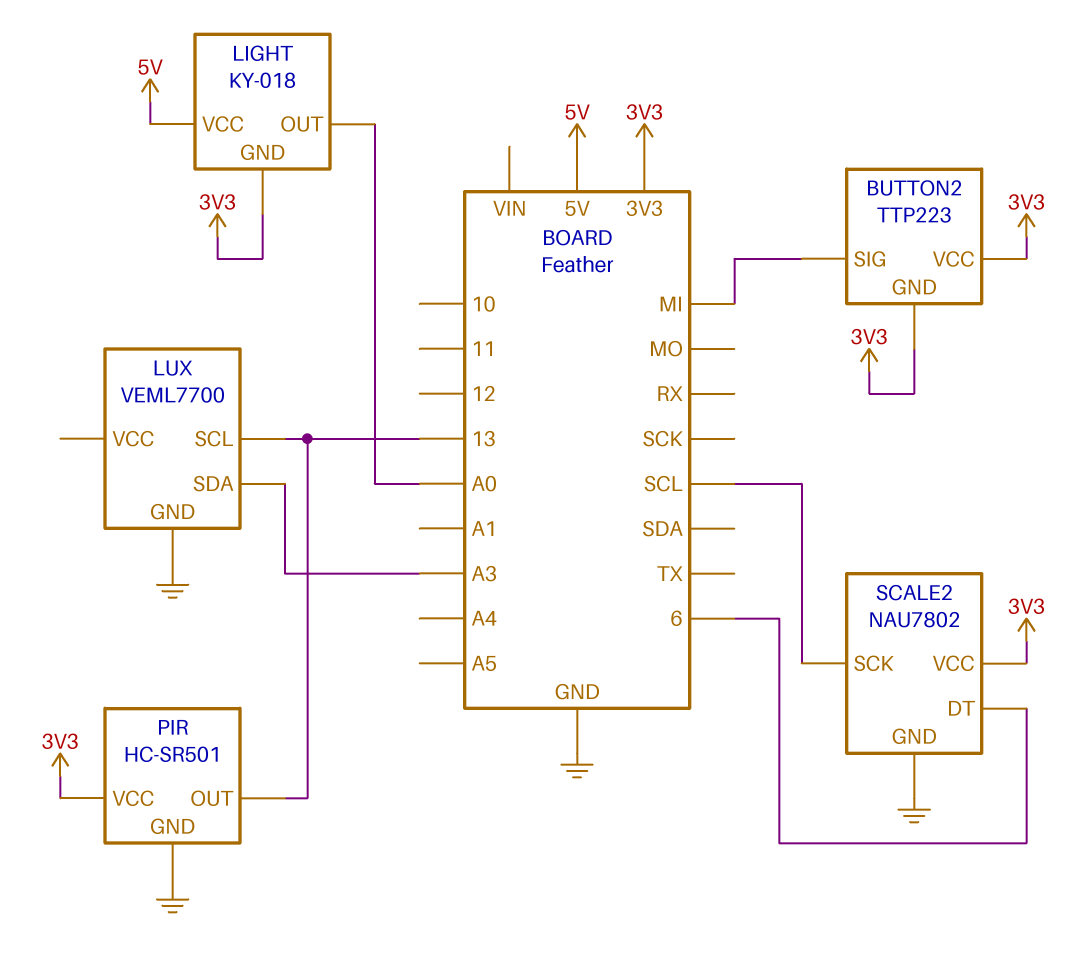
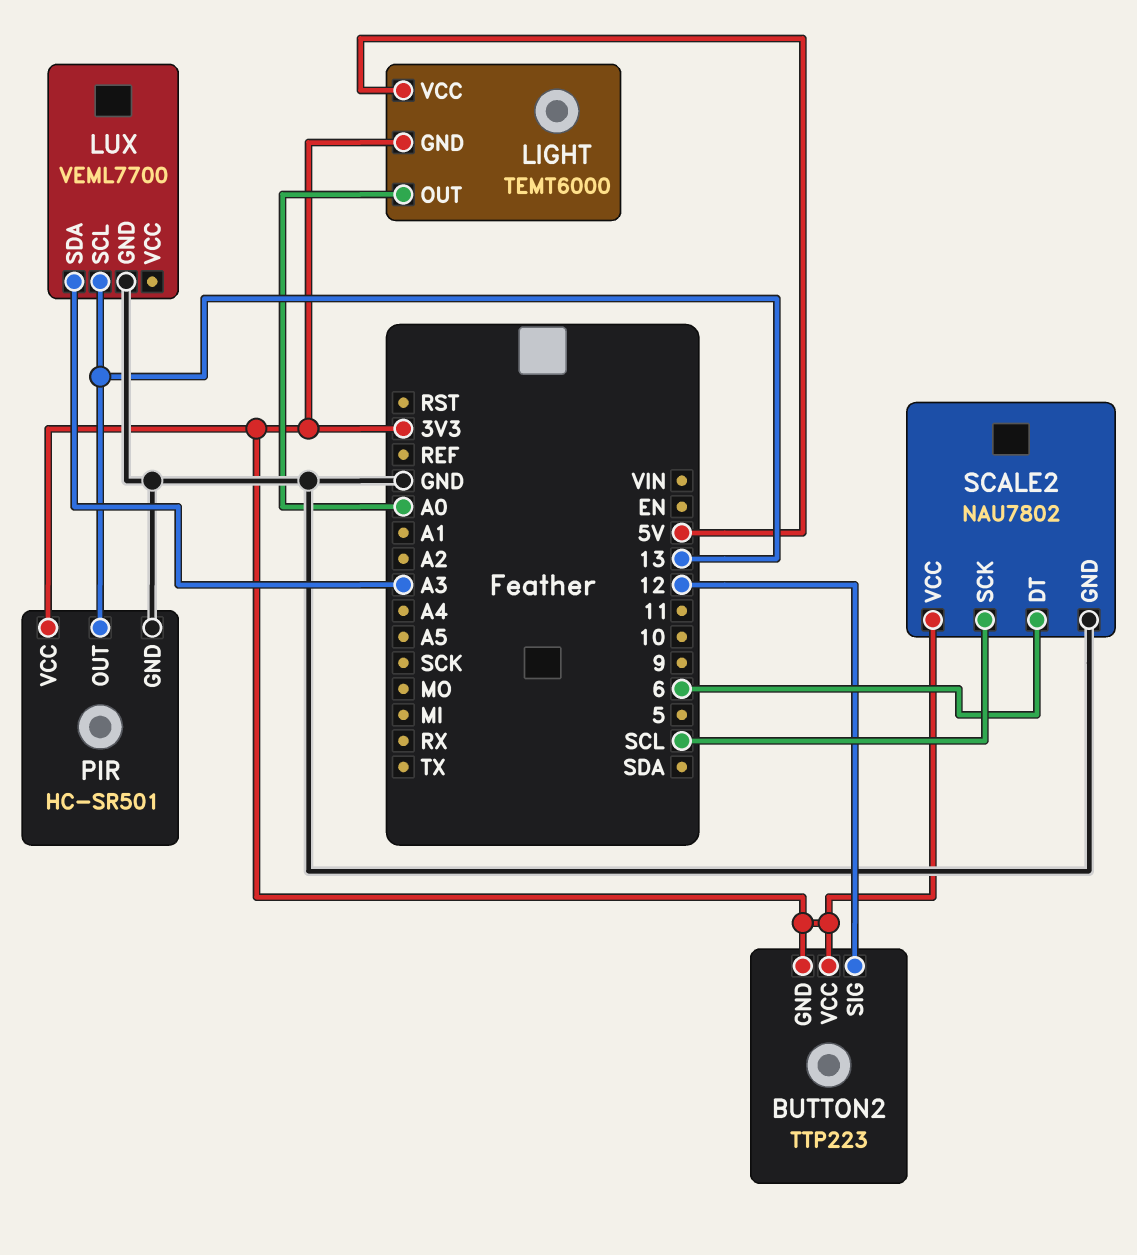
BUTTON2 pin SIG: MI -> 12
LIGHT: KY-018 -> TEMT6000

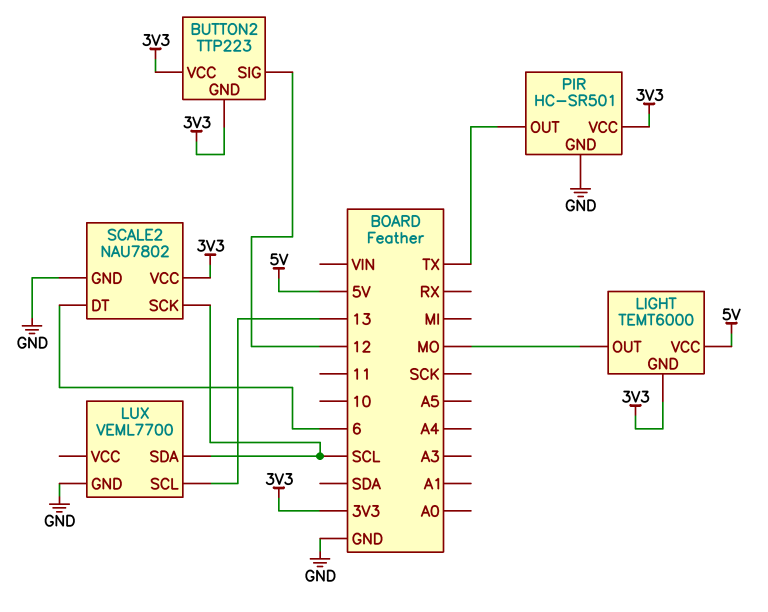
LIGHT pin OUT: A0 -> MO
LUX pin SDA: A3 -> SCL
PIR pin OUT: 13 -> TX

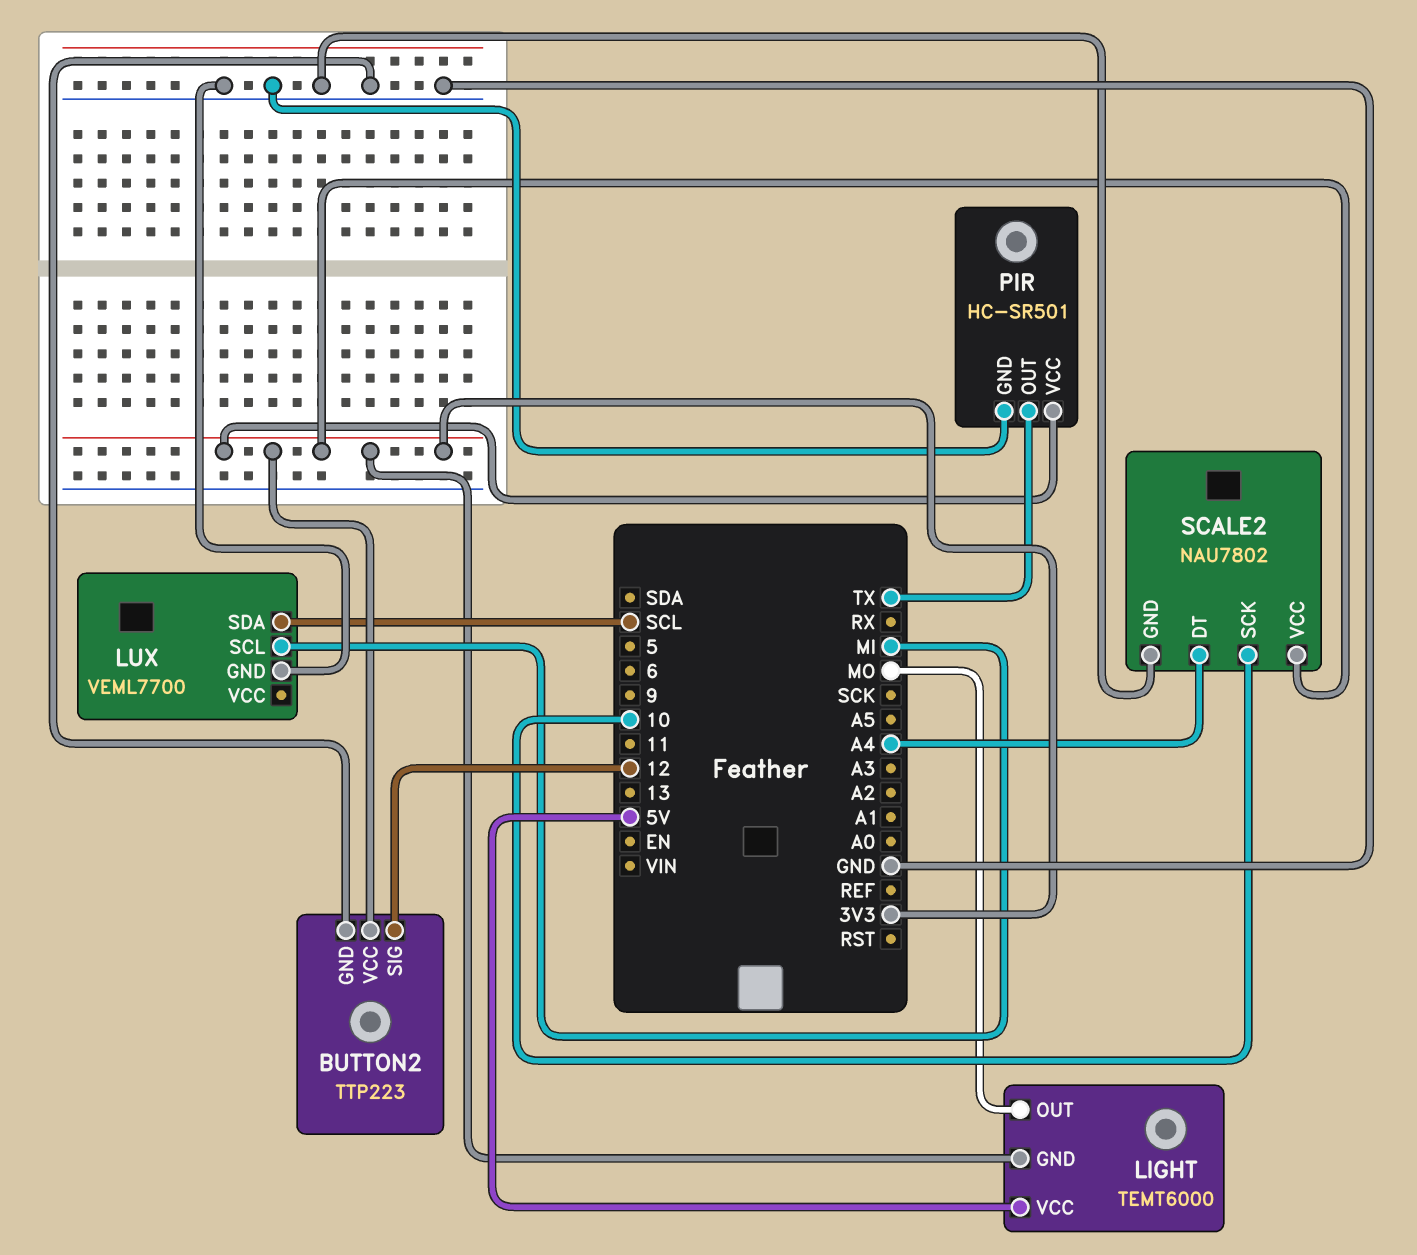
BUTTON2 pin GND: 3V3 -> GND
LUX pin SCL: 13 -> MI
SCALE2 pin DT: 6 -> A4
SCALE2 pin SCK: SCL -> 10

